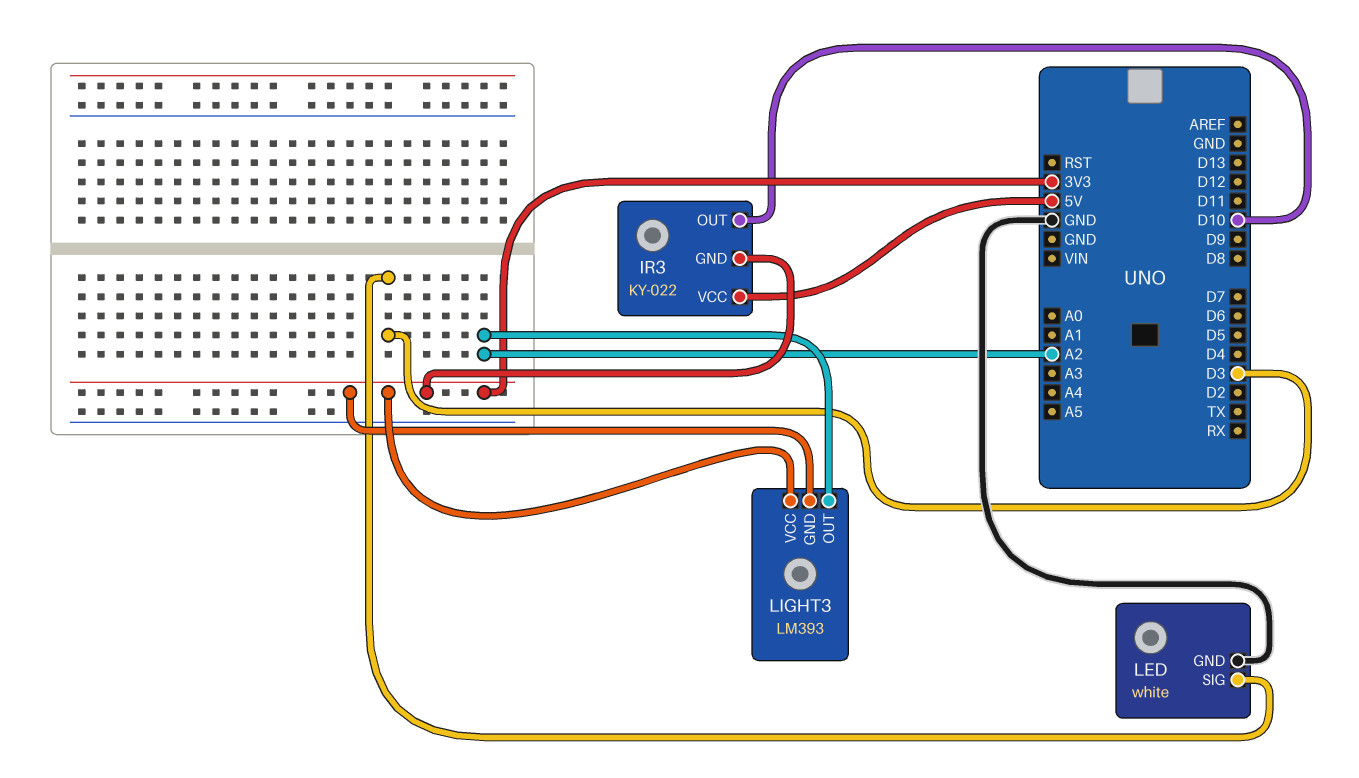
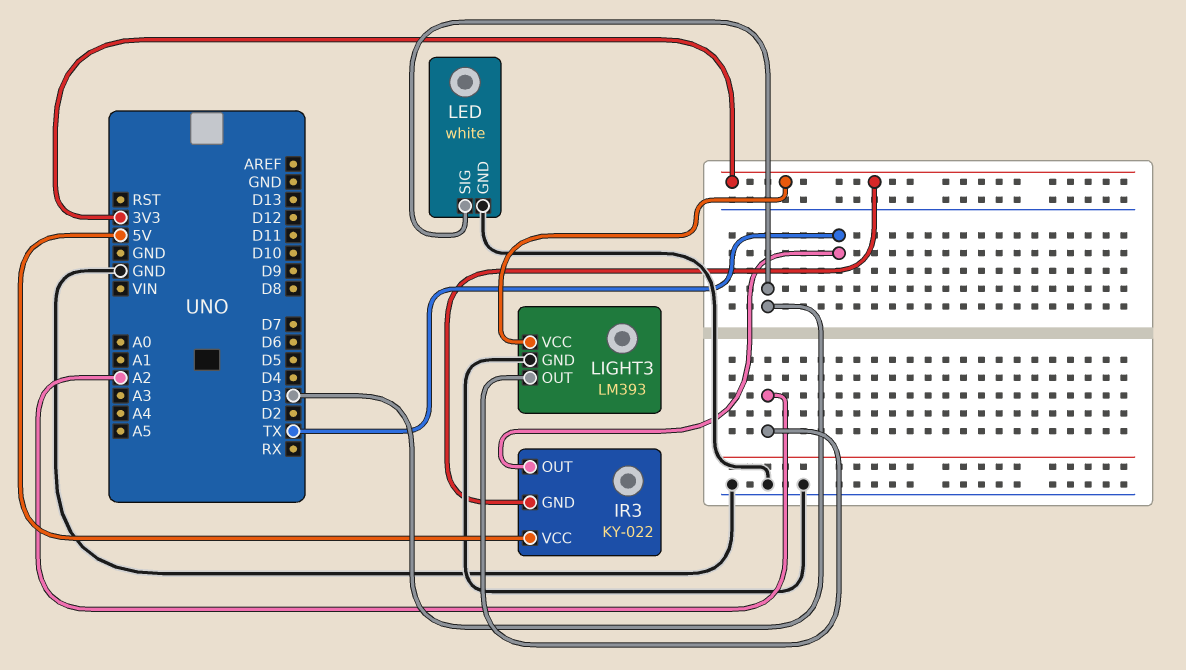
IR3 pin OUT: D10 -> TX
LIGHT3 pin GND: 3V3 -> GND

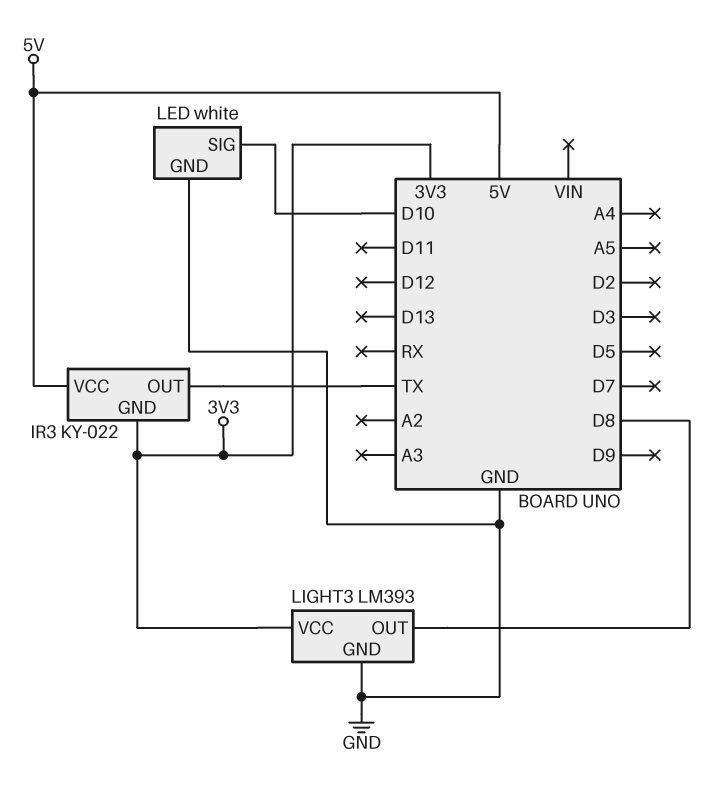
LED pin SIG: D3 -> D10
LIGHT3 pin OUT: A2 -> D8

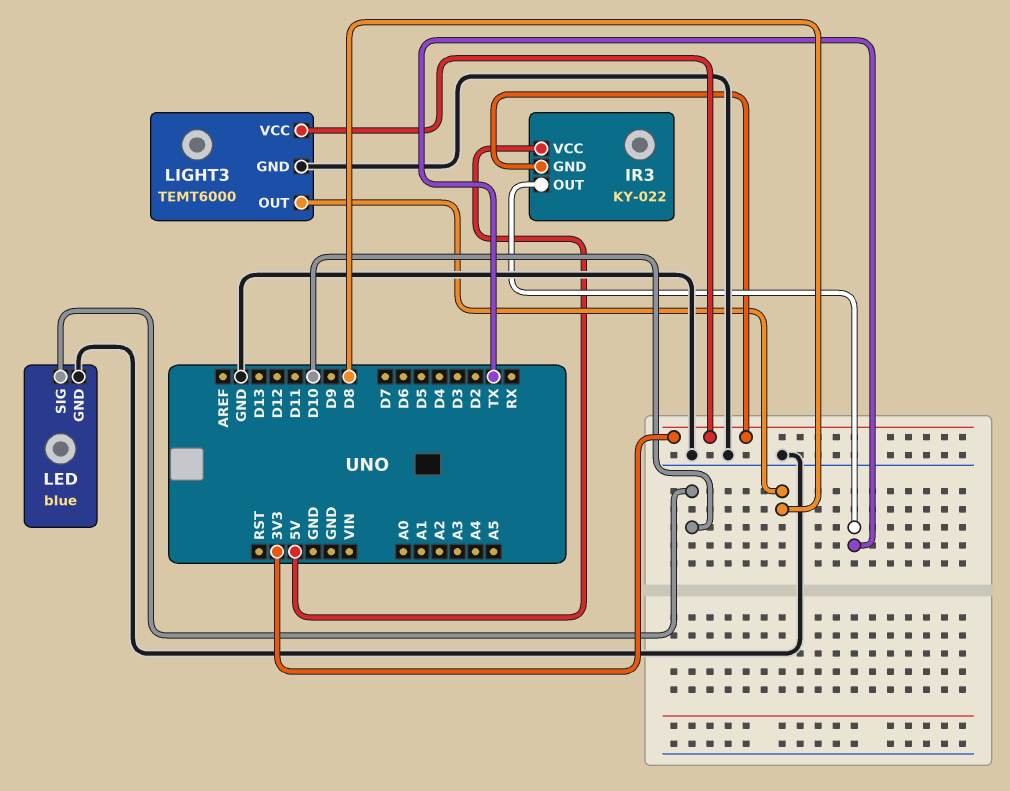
LED: white -> blue
LIGHT3: LM393 -> TEMT6000

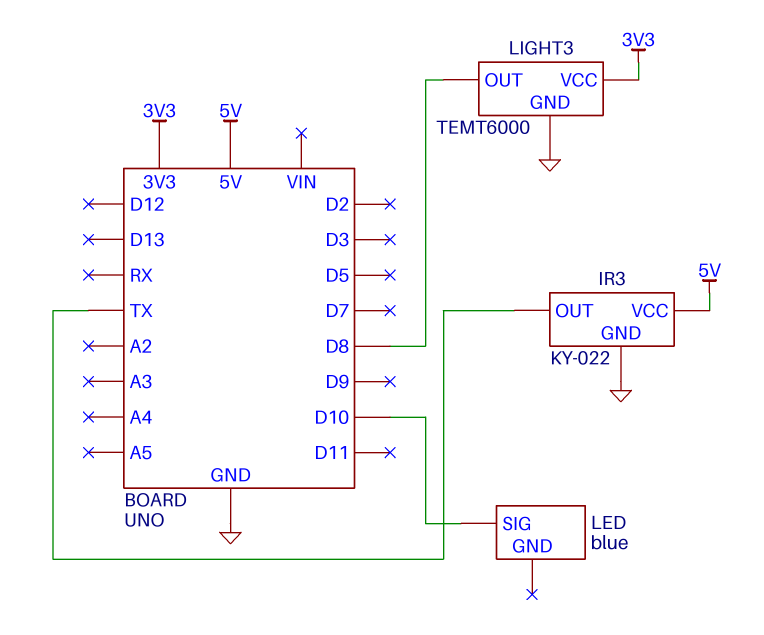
IR3 pin GND: 3V3 -> GND
LED pin GND: GND -> none

